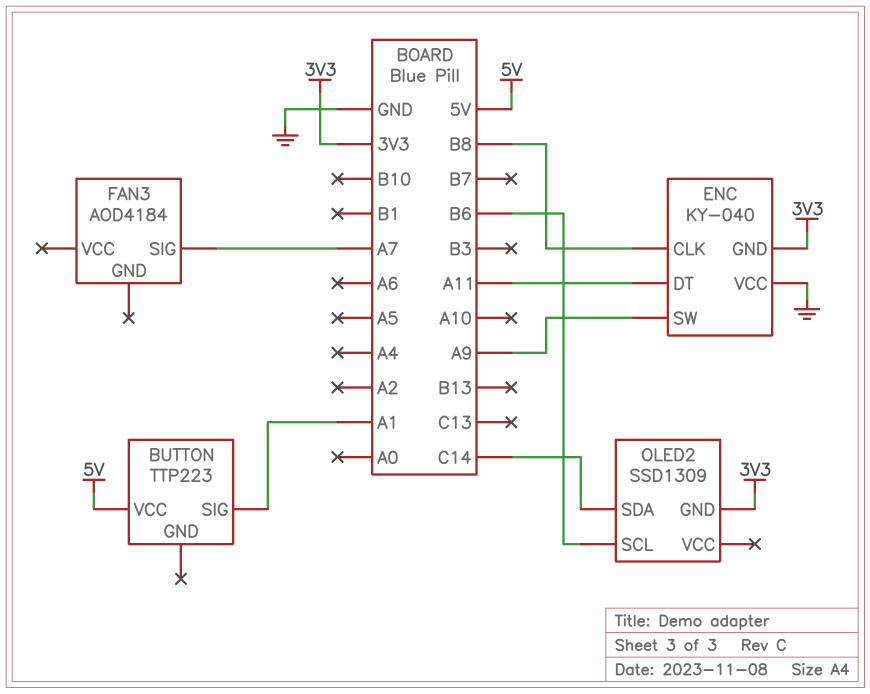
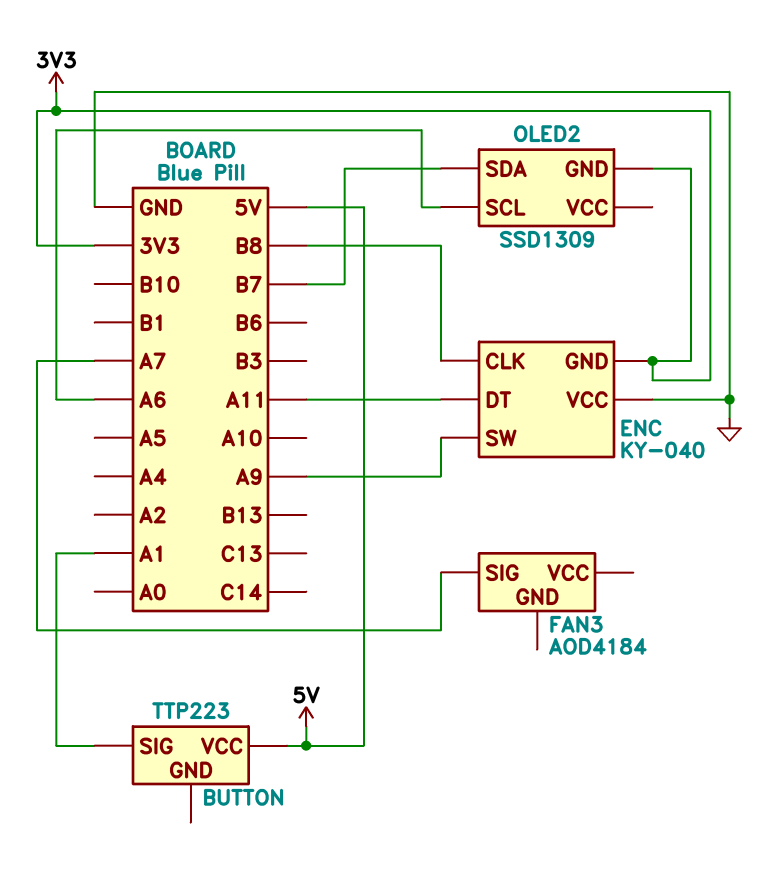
OLED2 pin SCL: B6 -> A6
OLED2 pin SDA: C14 -> B7

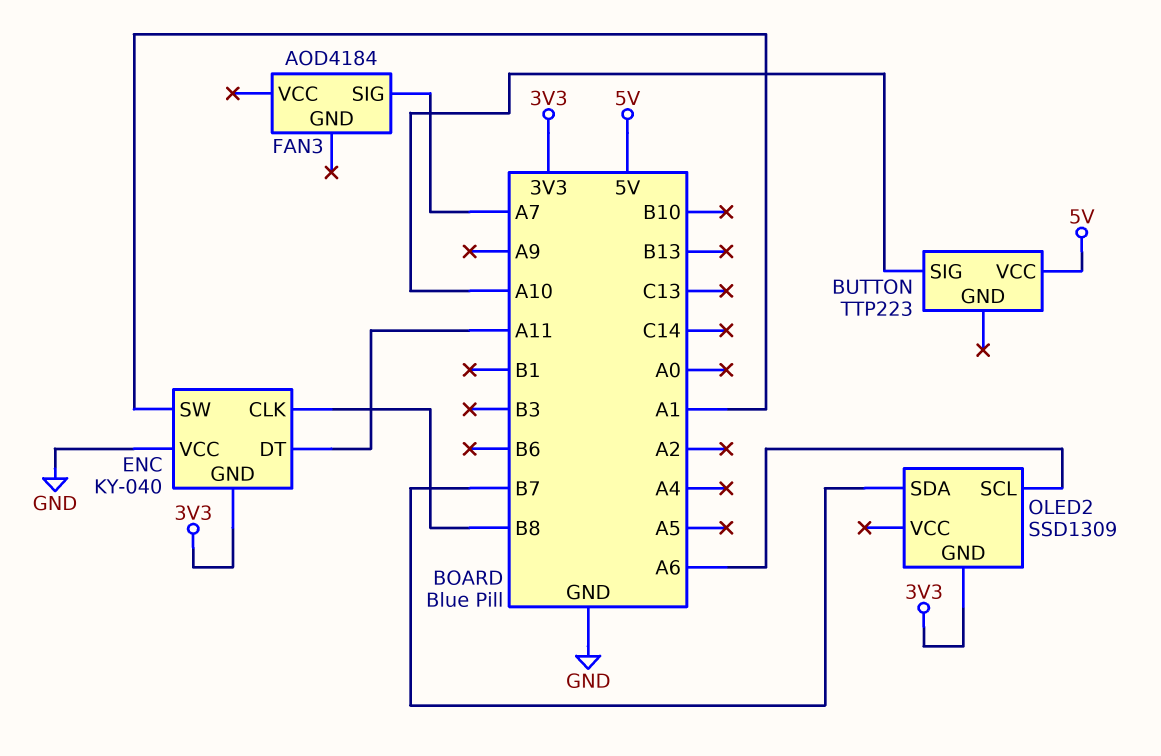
BUTTON pin SIG: A1 -> A10
ENC pin SW: A9 -> A1

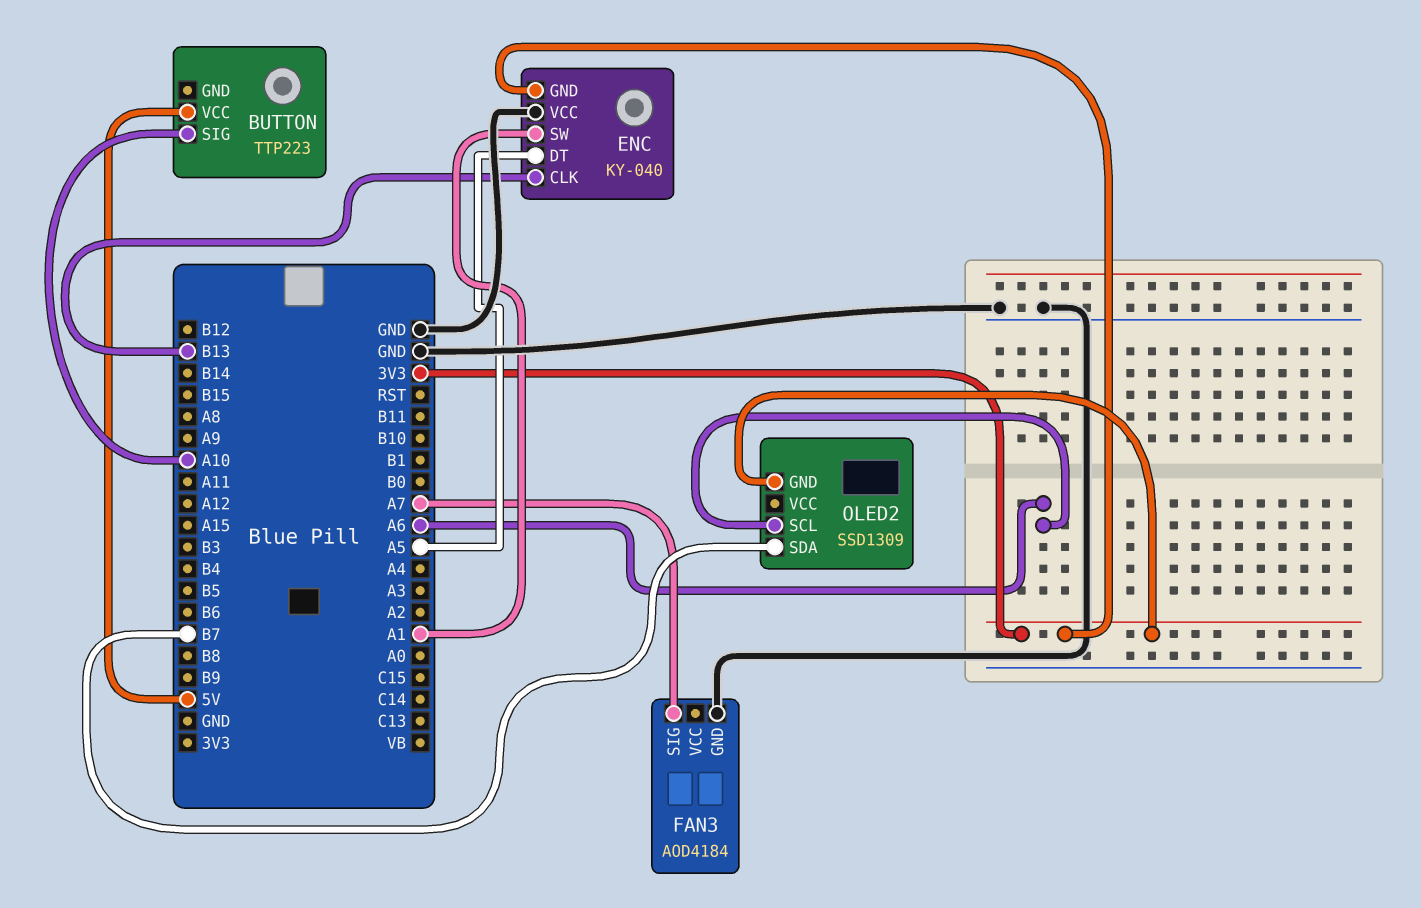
ENC pin CLK: B8 -> B13
ENC pin DT: A11 -> A5
FAN3 pin GND: none -> GND

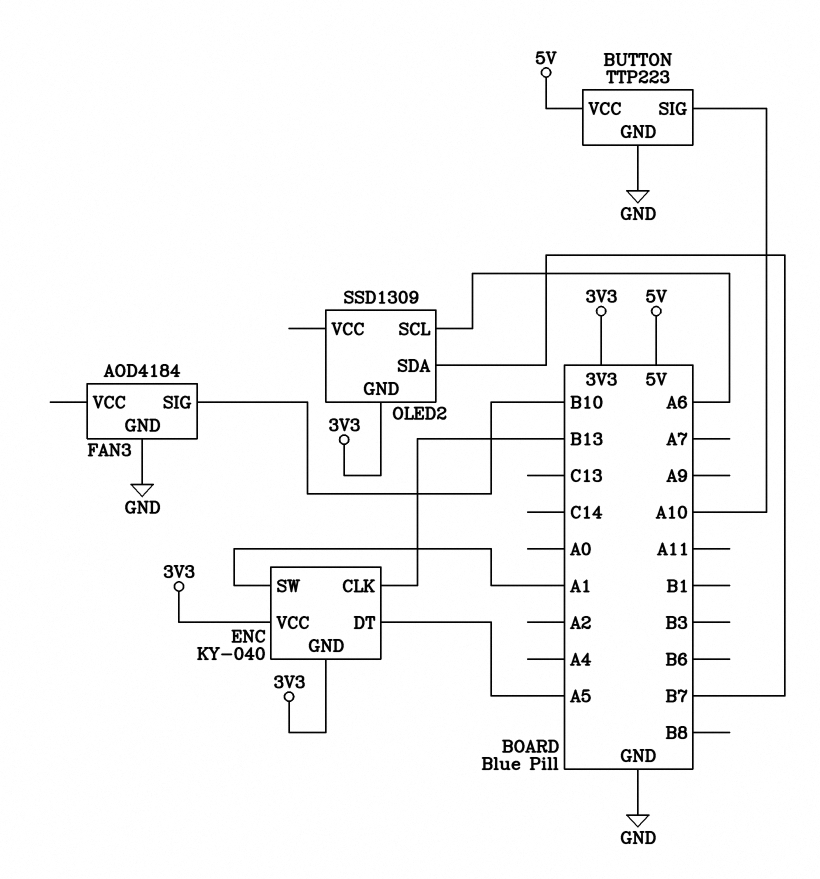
BUTTON pin GND: none -> GND
ENC pin VCC: GND -> 3V3
FAN3 pin SIG: A7 -> B10

